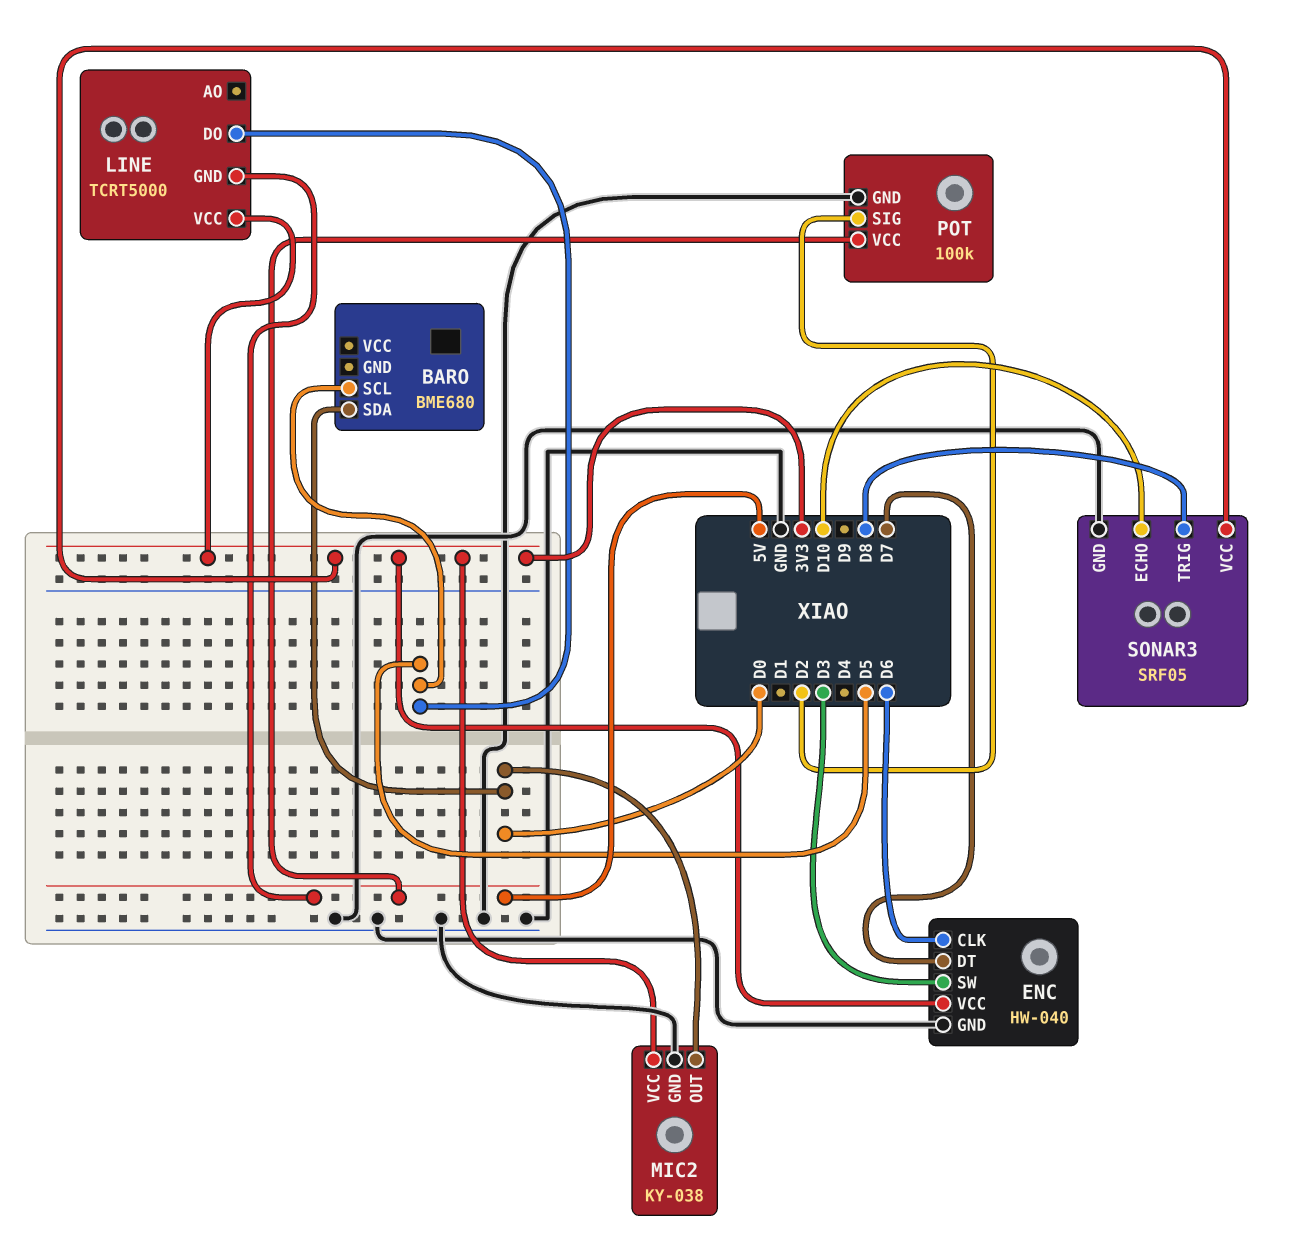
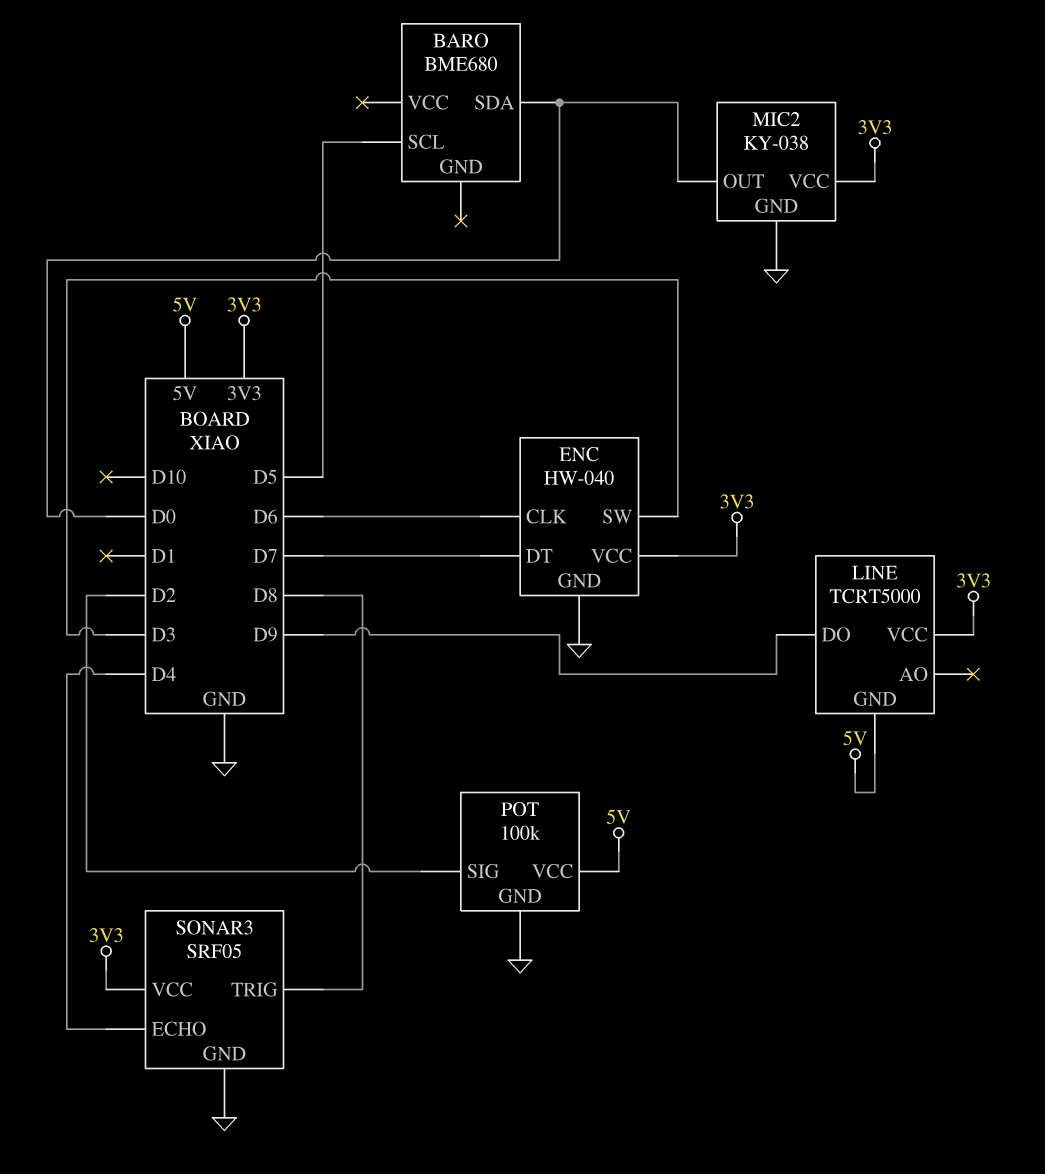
LINE pin DO: D5 -> D9
SONAR3 pin ECHO: D10 -> D4

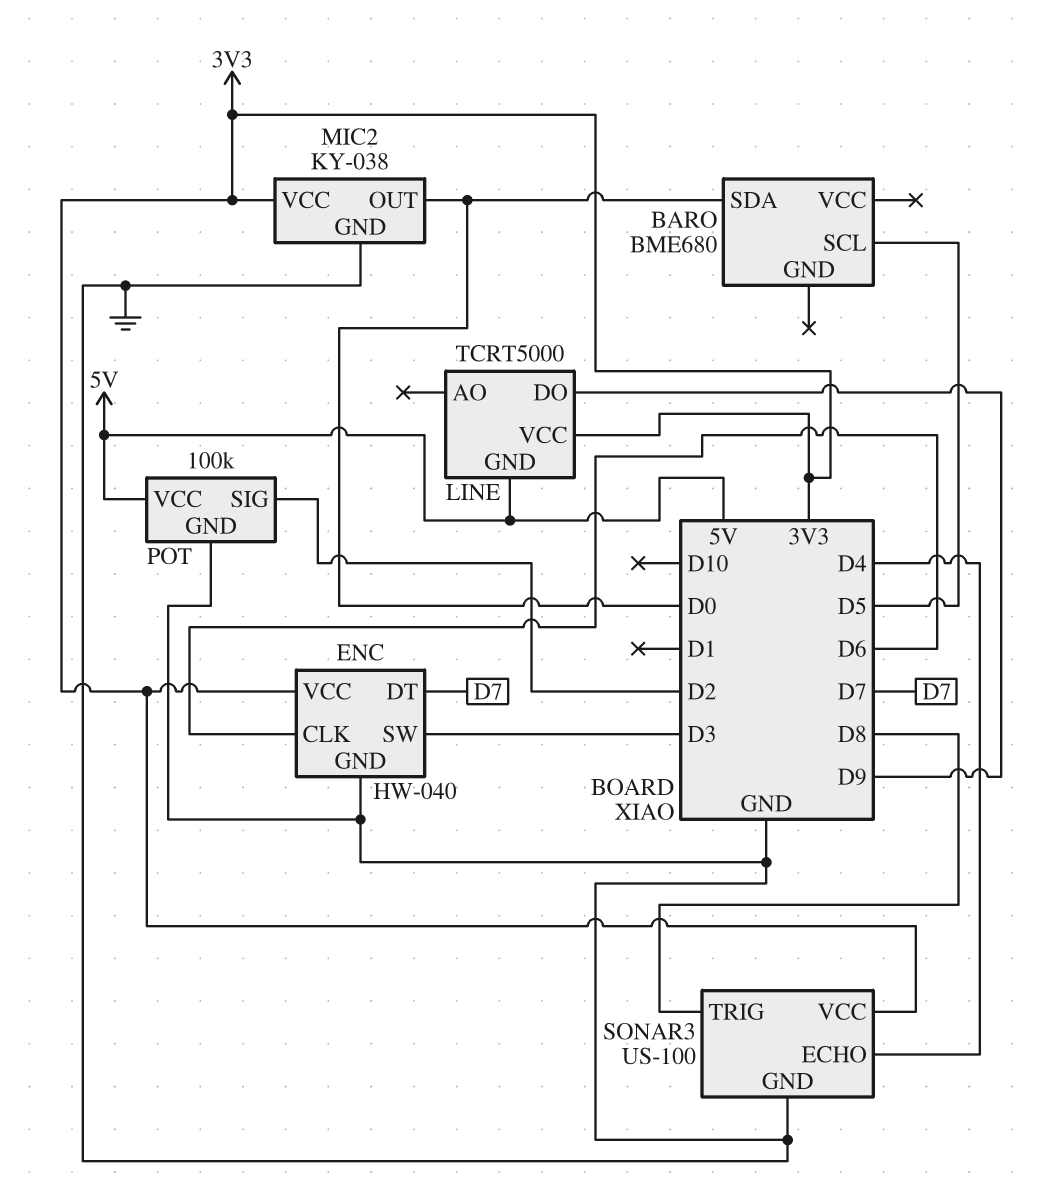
SONAR3: SRF05 -> US-100

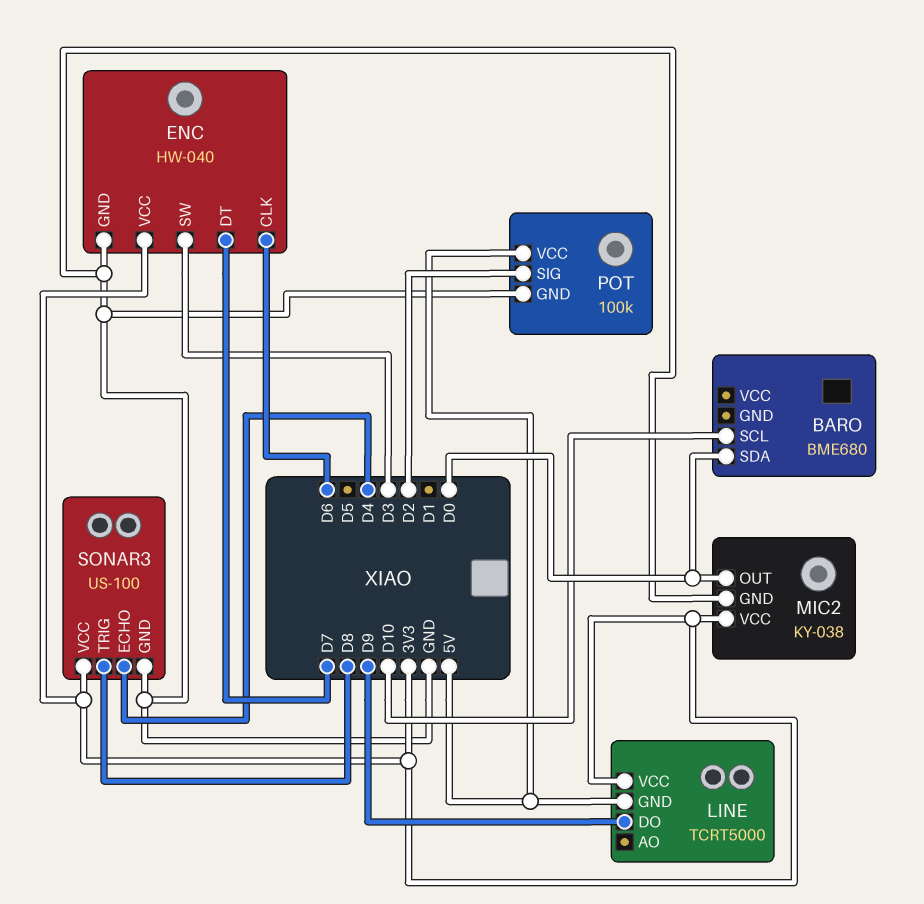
BARO pin SCL: D5 -> D10

